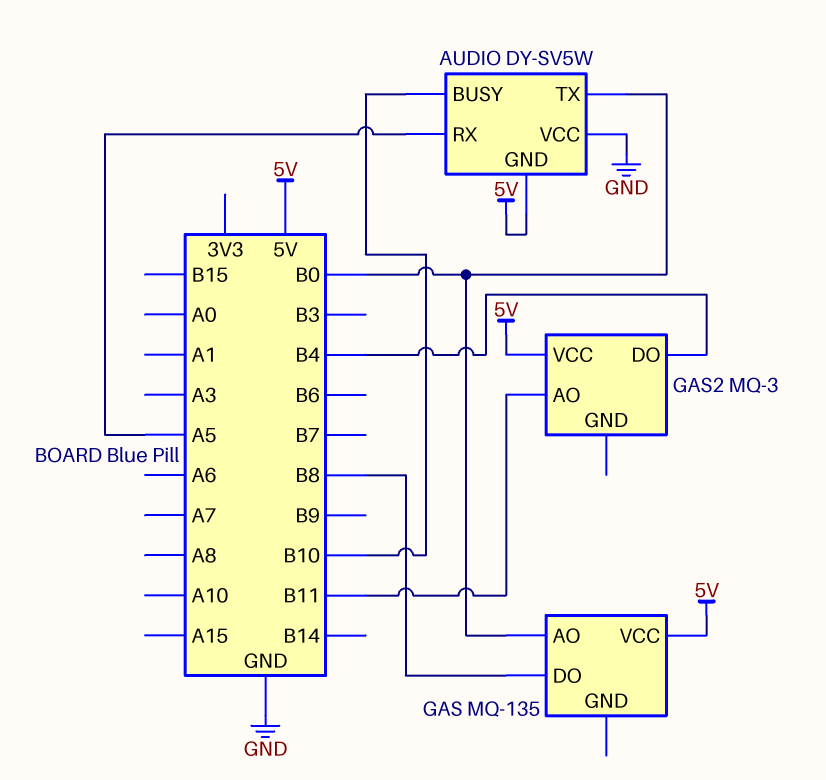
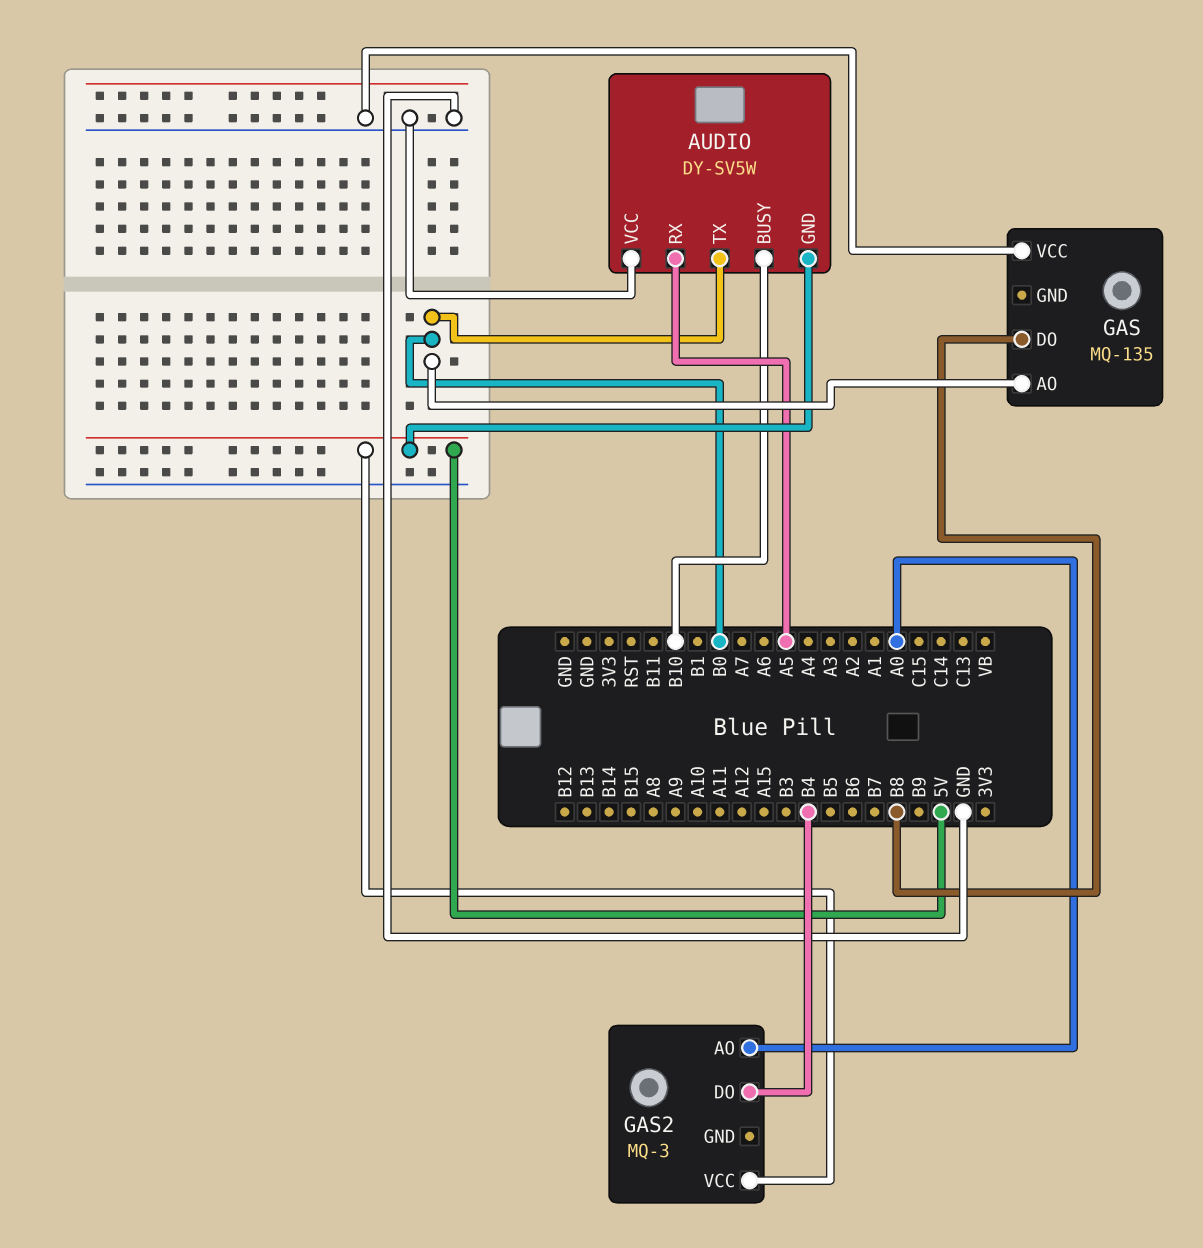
GAS pin VCC: 5V -> GND
GAS2 pin AO: B11 -> A0

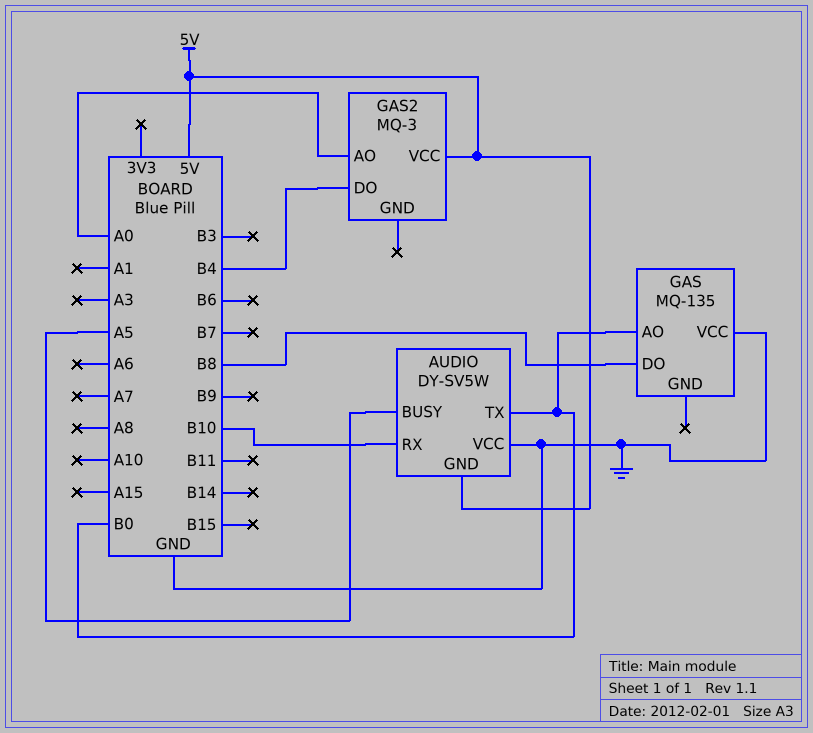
AUDIO pin BUSY: B10 -> A5
AUDIO pin RX: A5 -> B10

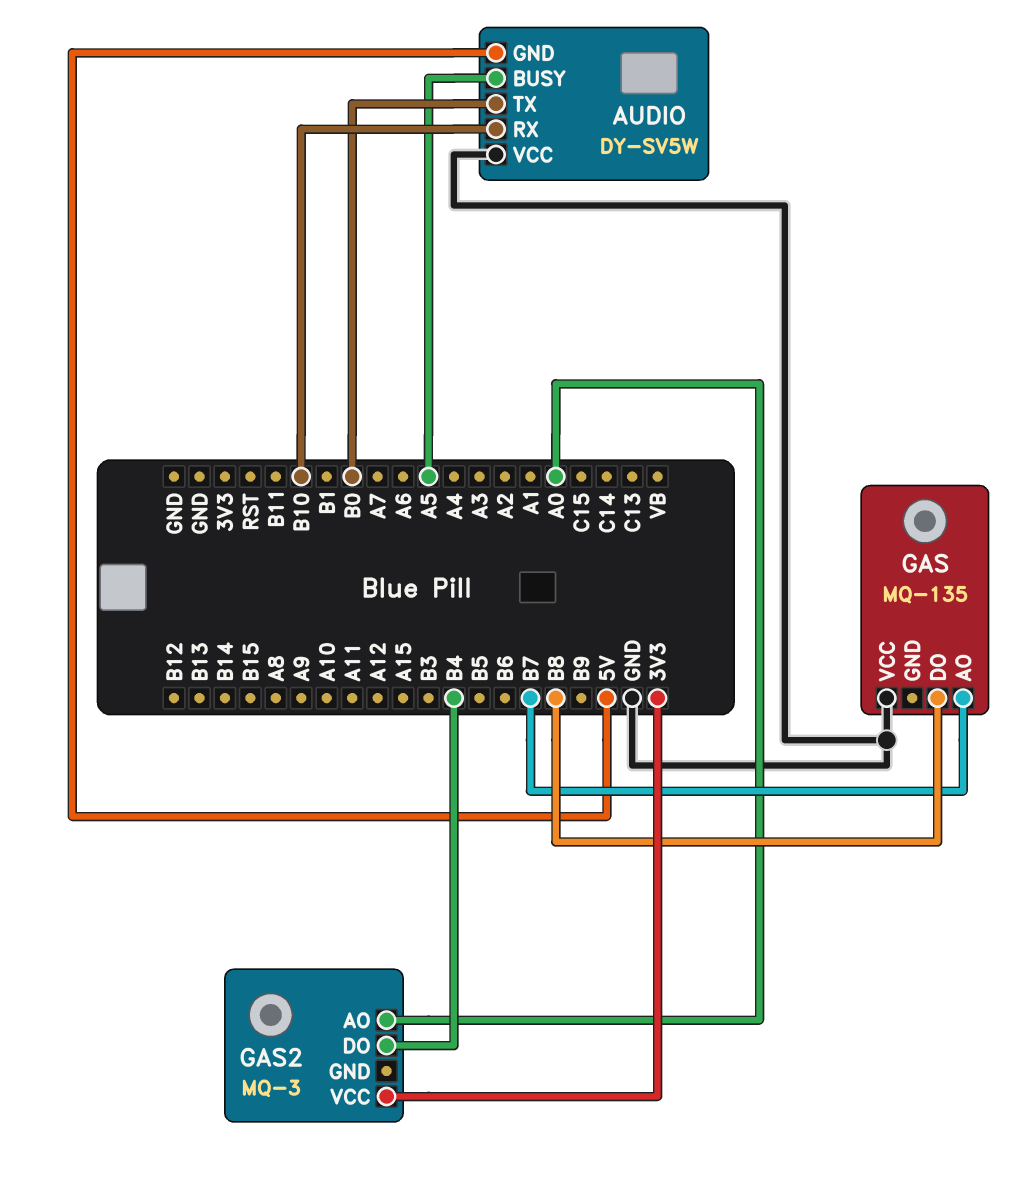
GAS pin AO: B0 -> B7
GAS2 pin VCC: 5V -> 3V3

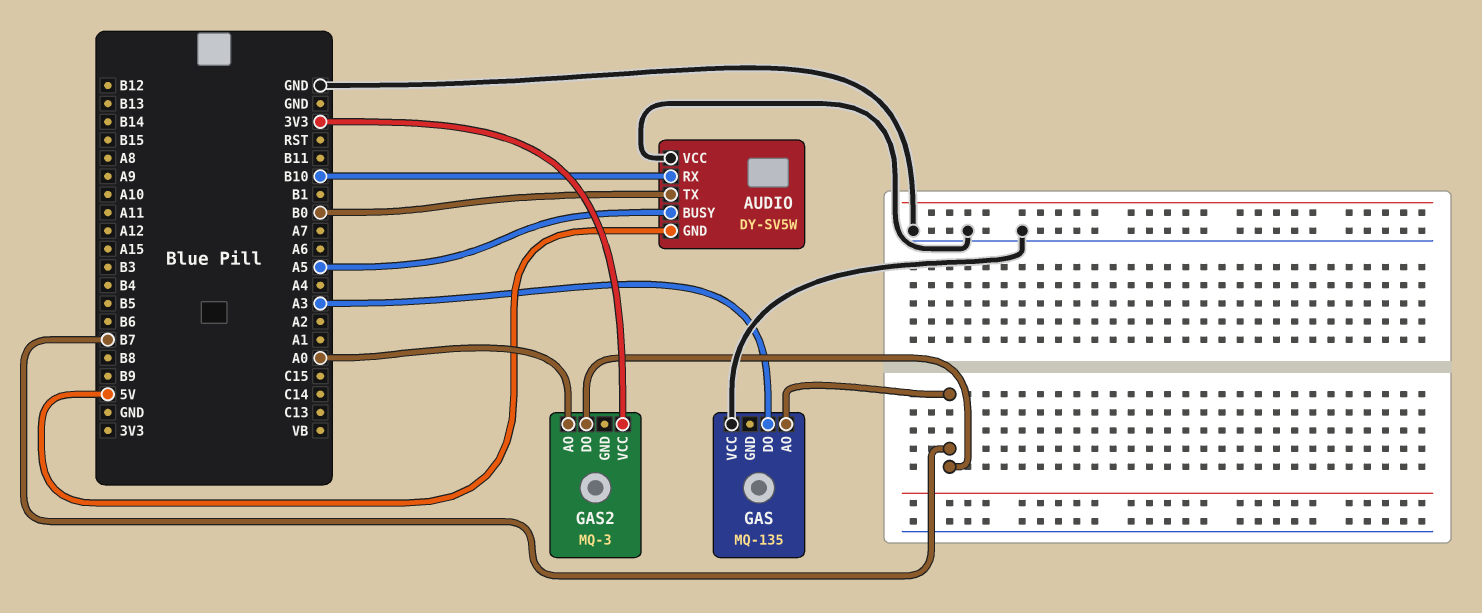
GAS pin DO: B8 -> A3
GAS2 pin DO: B4 -> B7

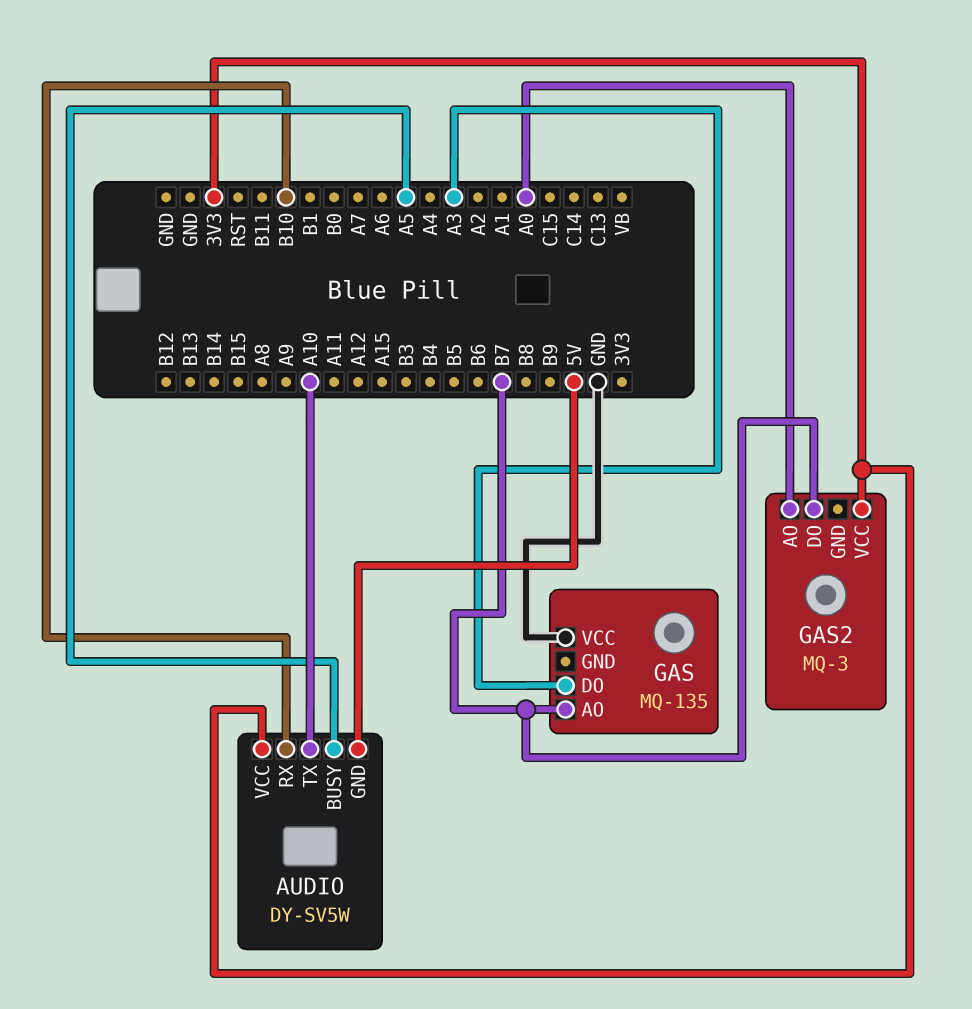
AUDIO pin TX: B0 -> A10
AUDIO pin VCC: GND -> 3V3

